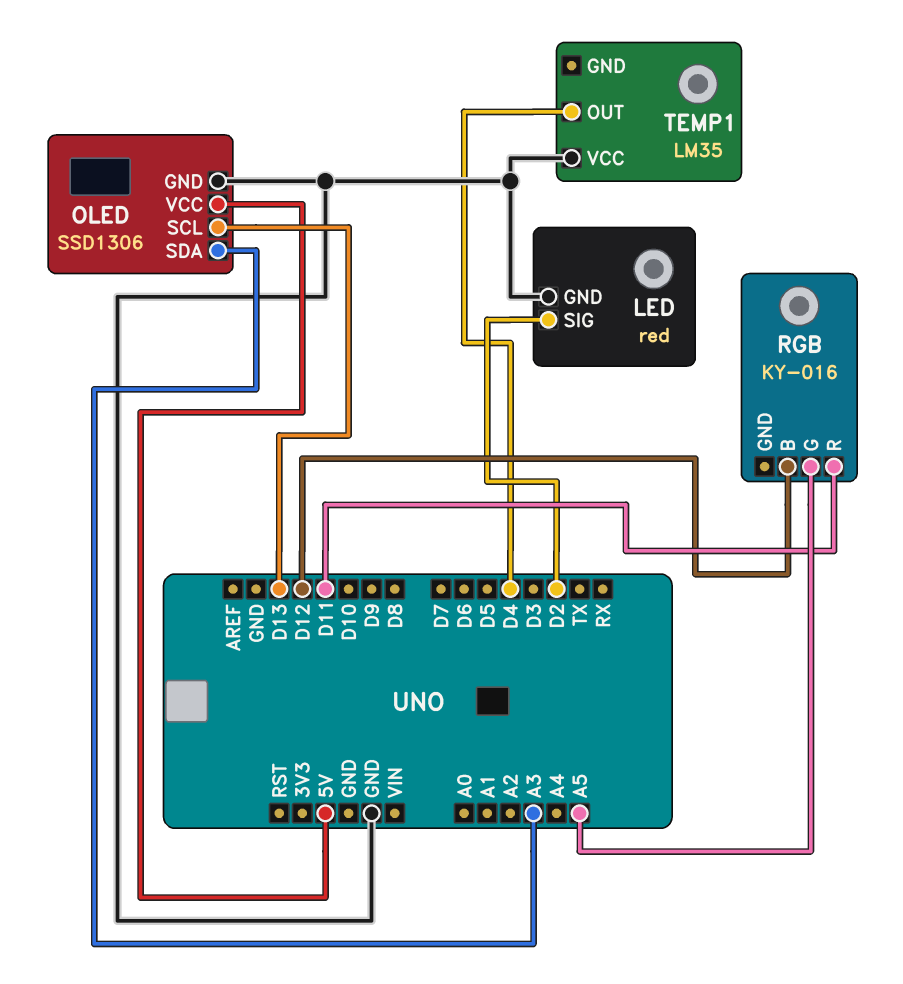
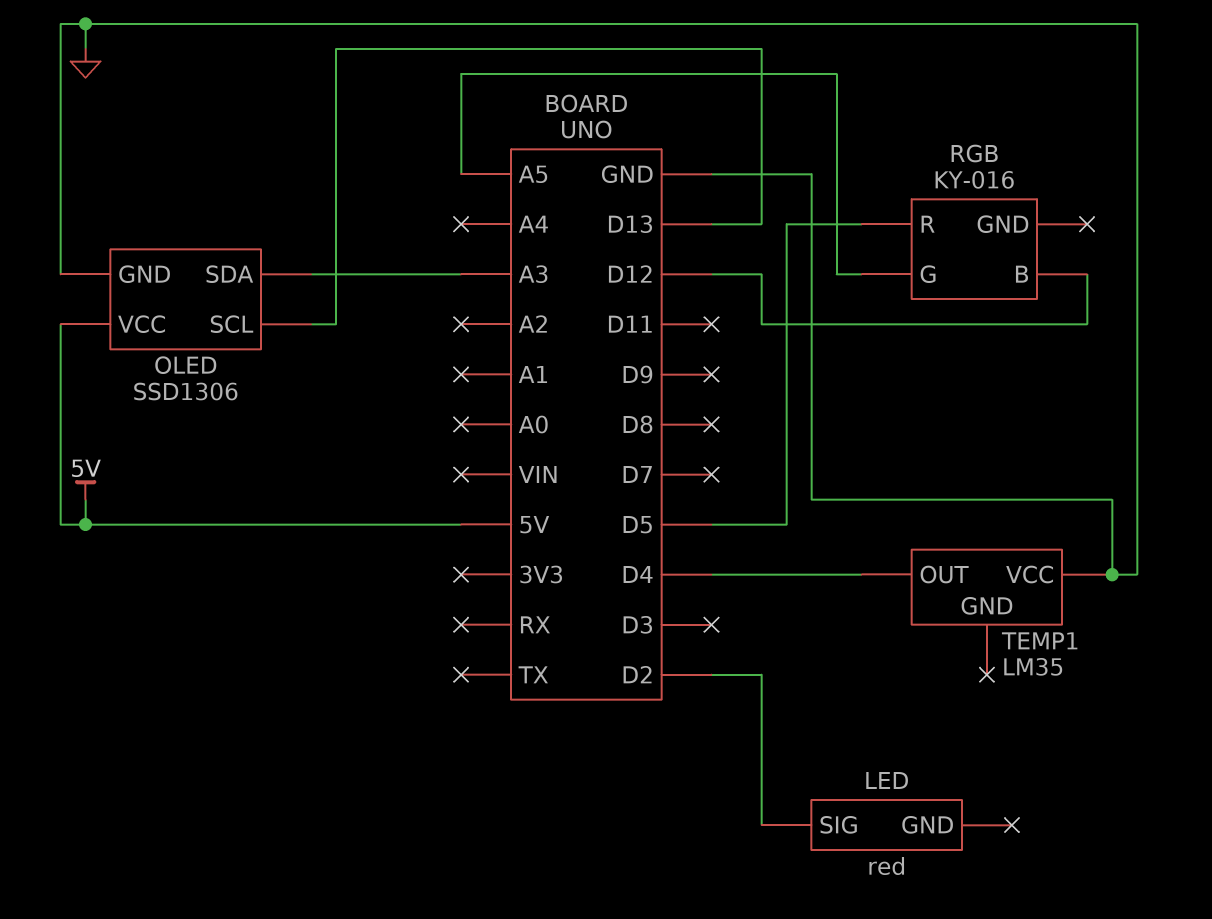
LED pin GND: GND -> none
RGB pin R: D11 -> D5

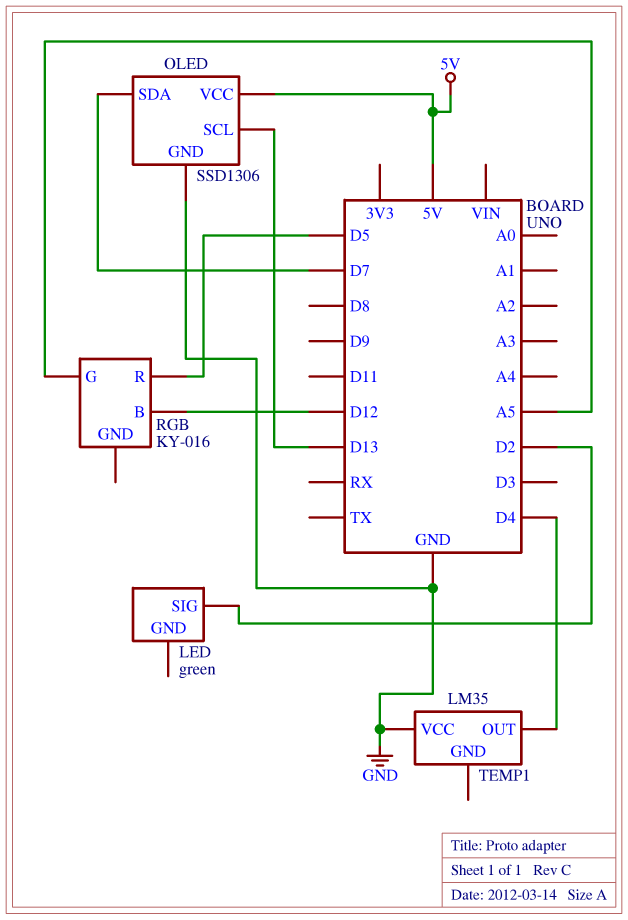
LED: red -> green
OLED pin SDA: A3 -> D7

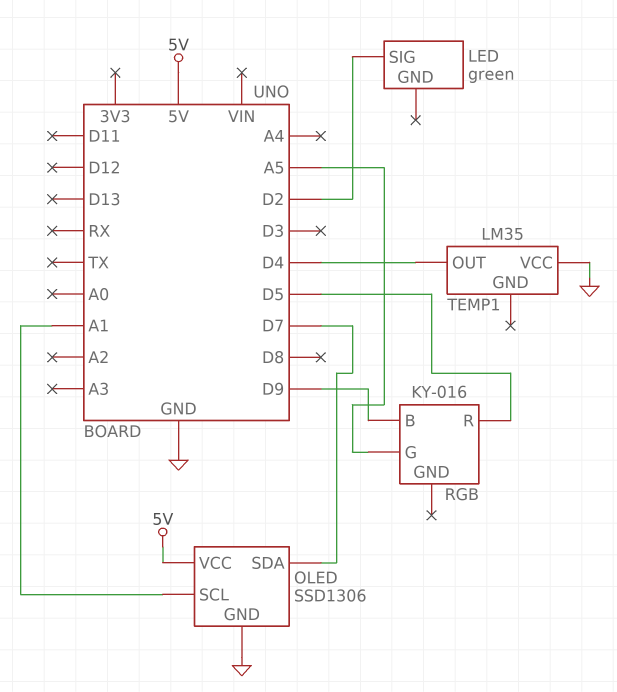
OLED pin SCL: D13 -> A1
RGB pin B: D12 -> D9

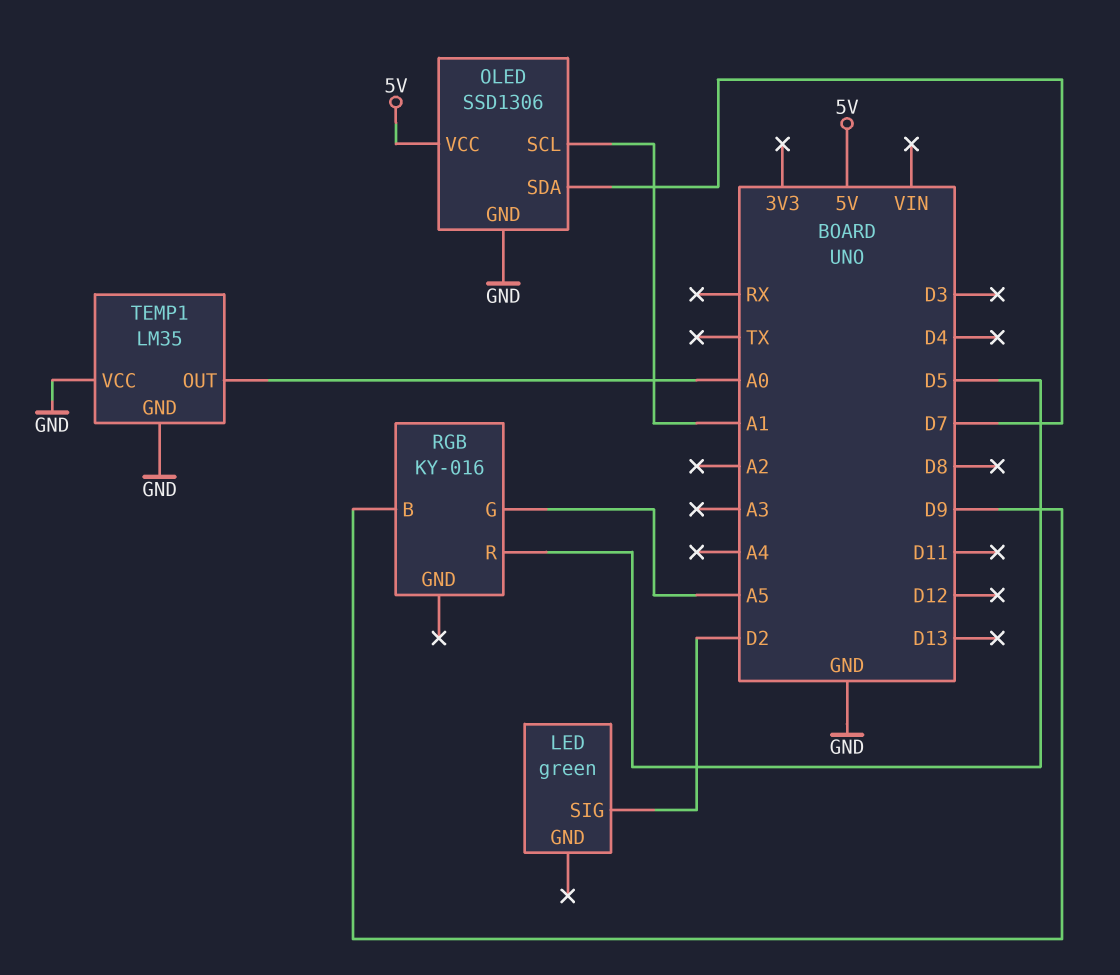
TEMP1 pin GND: none -> GND
TEMP1 pin OUT: D4 -> A0

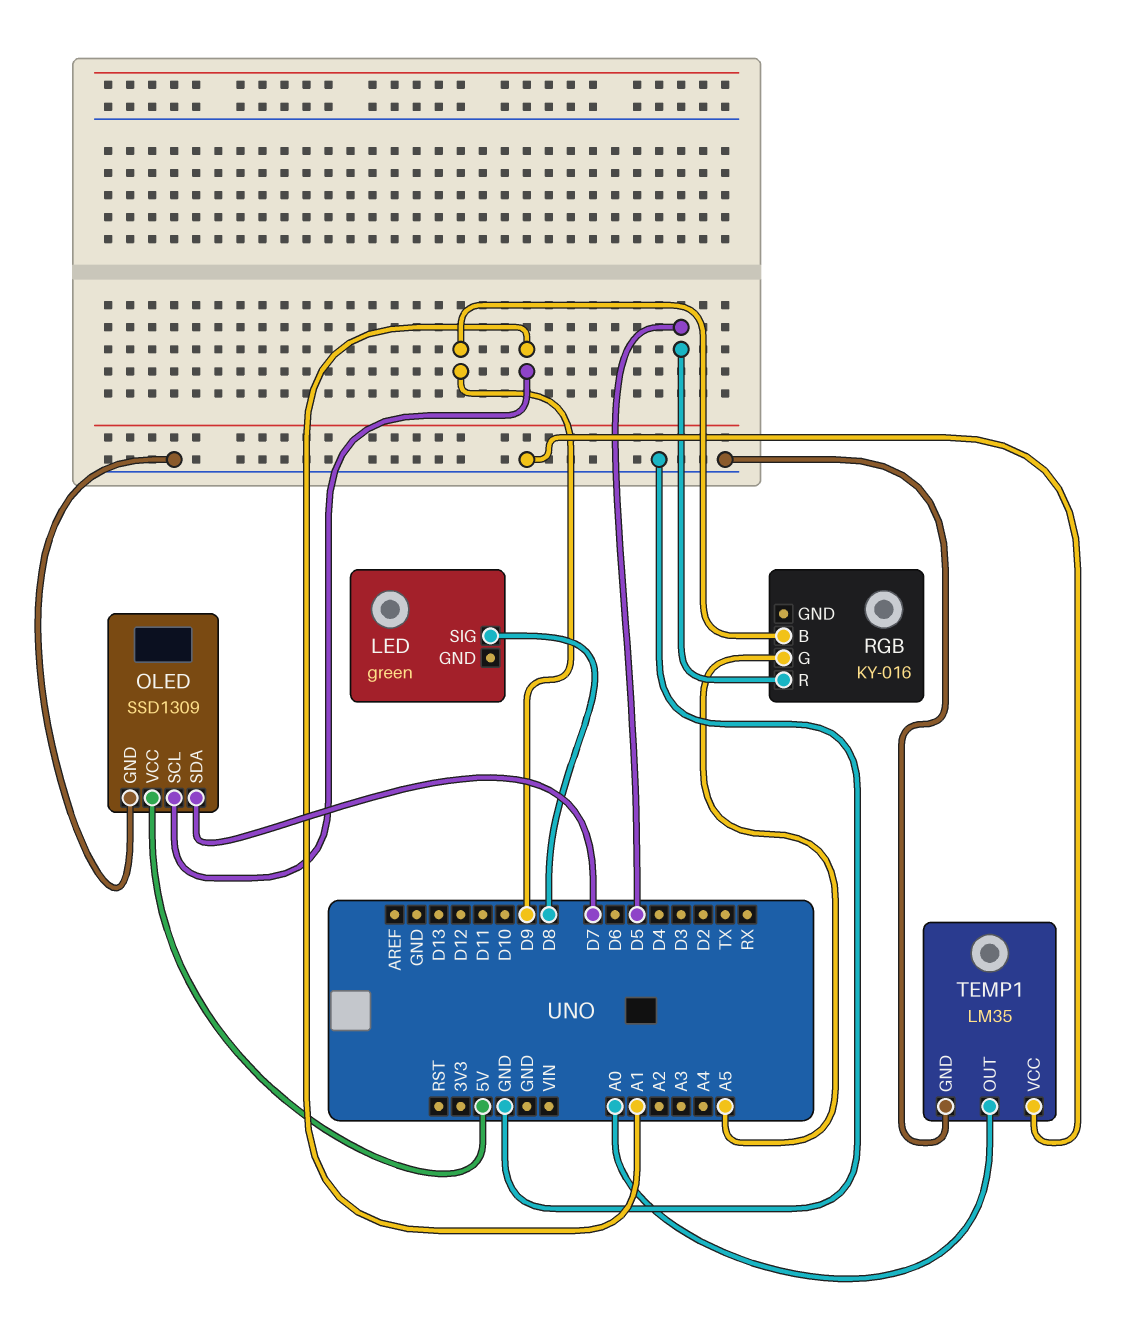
LED pin SIG: D2 -> D8
OLED: SSD1306 -> SSD1309

